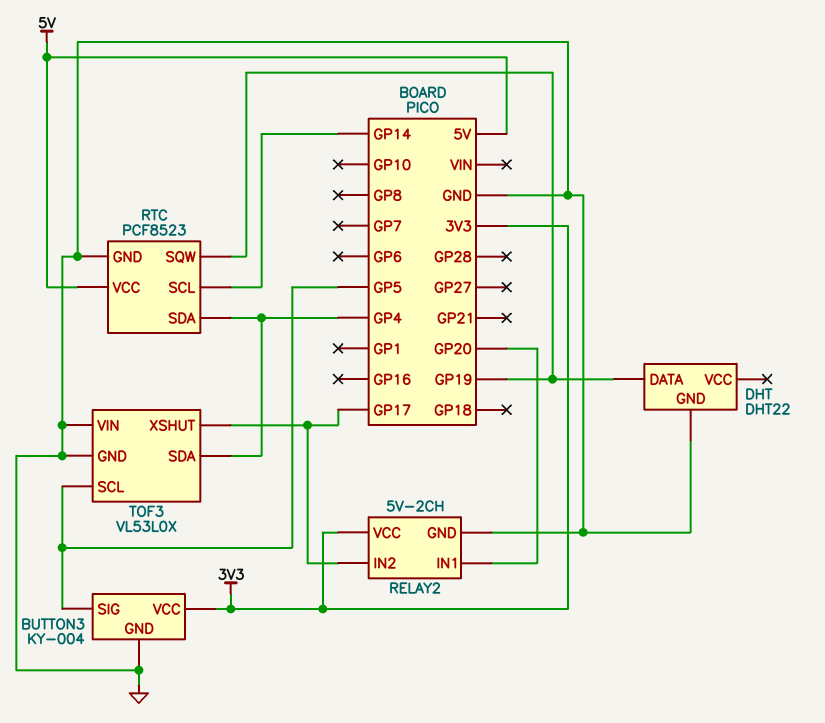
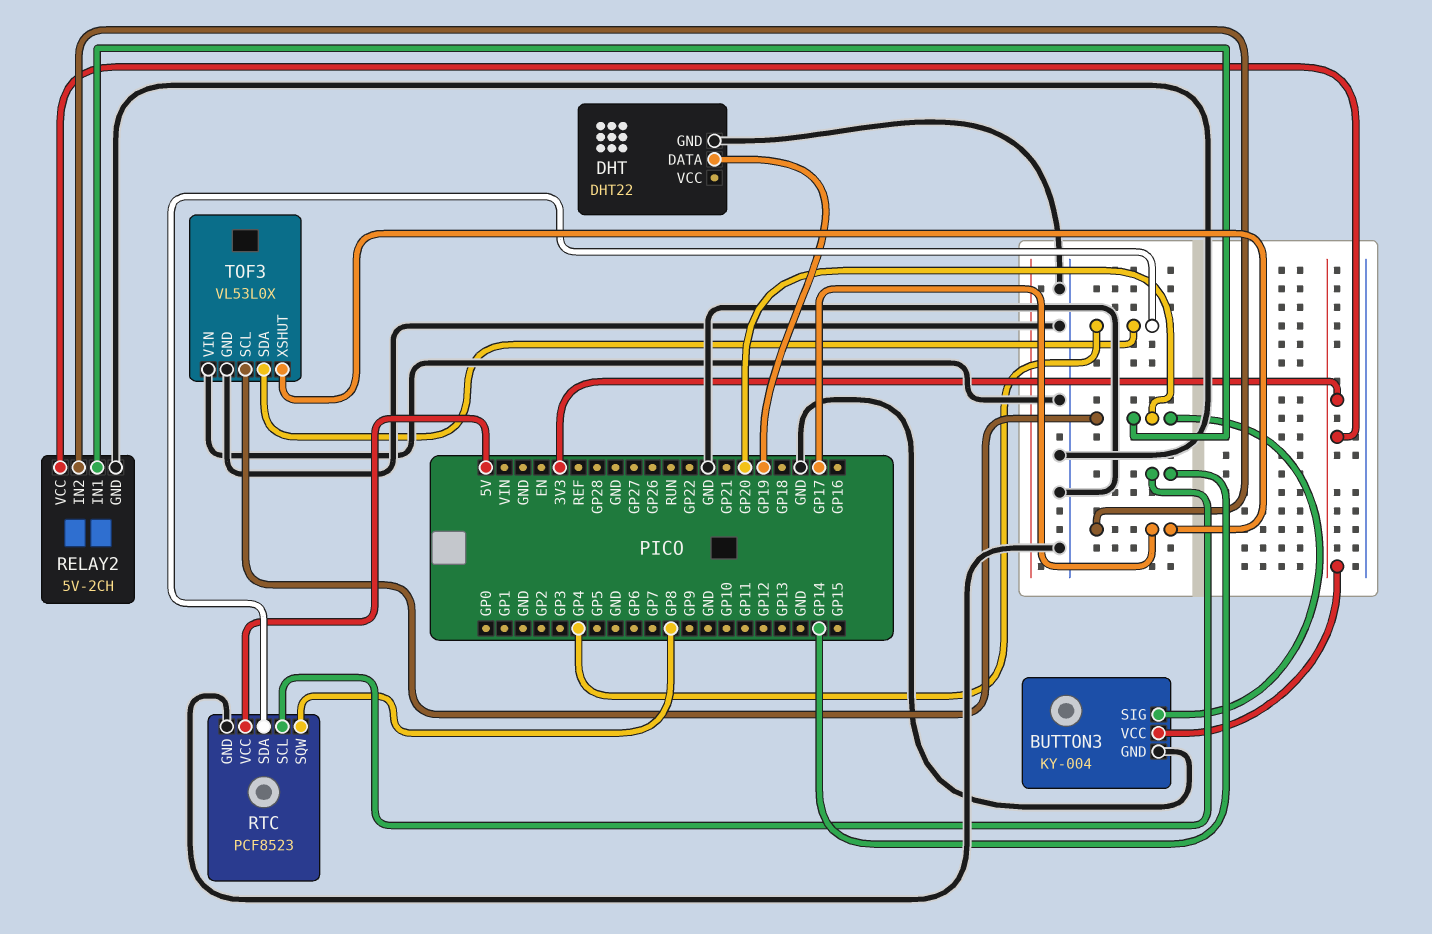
BUTTON3 pin SIG: GP5 -> GP20
RTC pin SQW: GP19 -> GP8
TOF3 pin SCL: GP5 -> GP20

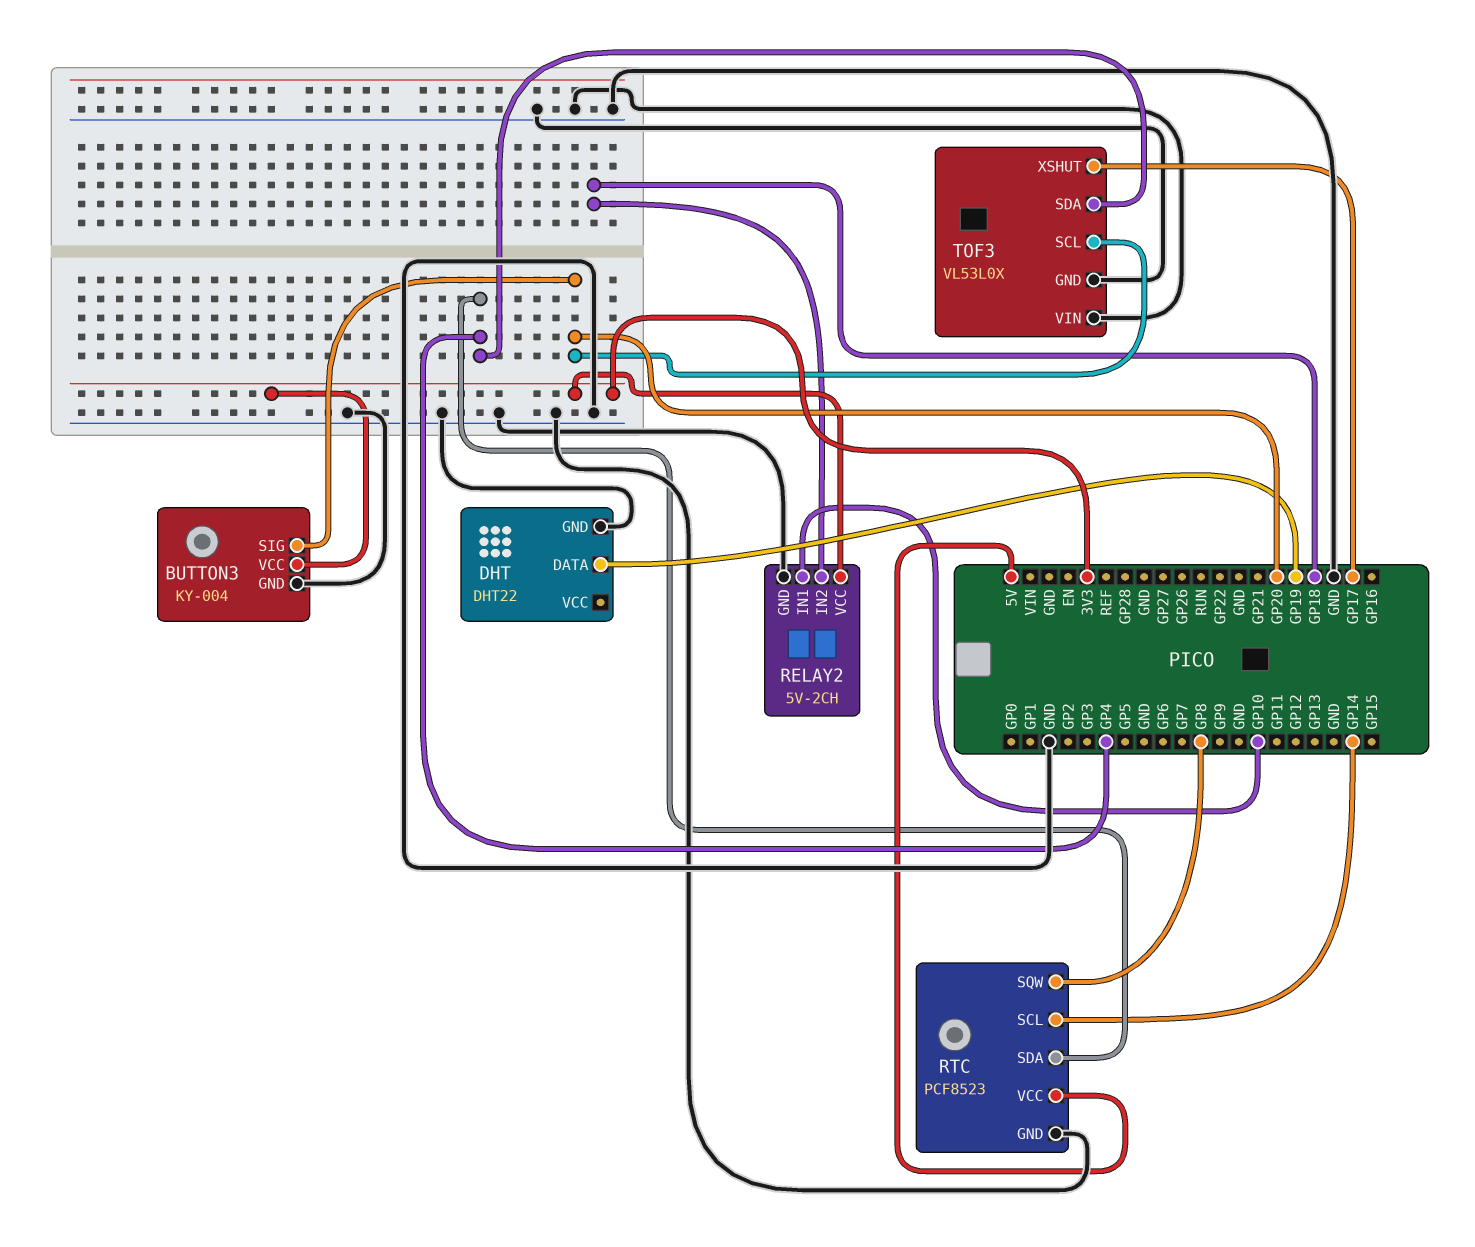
RELAY2 pin IN1: GP20 -> GP10
RELAY2 pin IN2: GP17 -> GP18

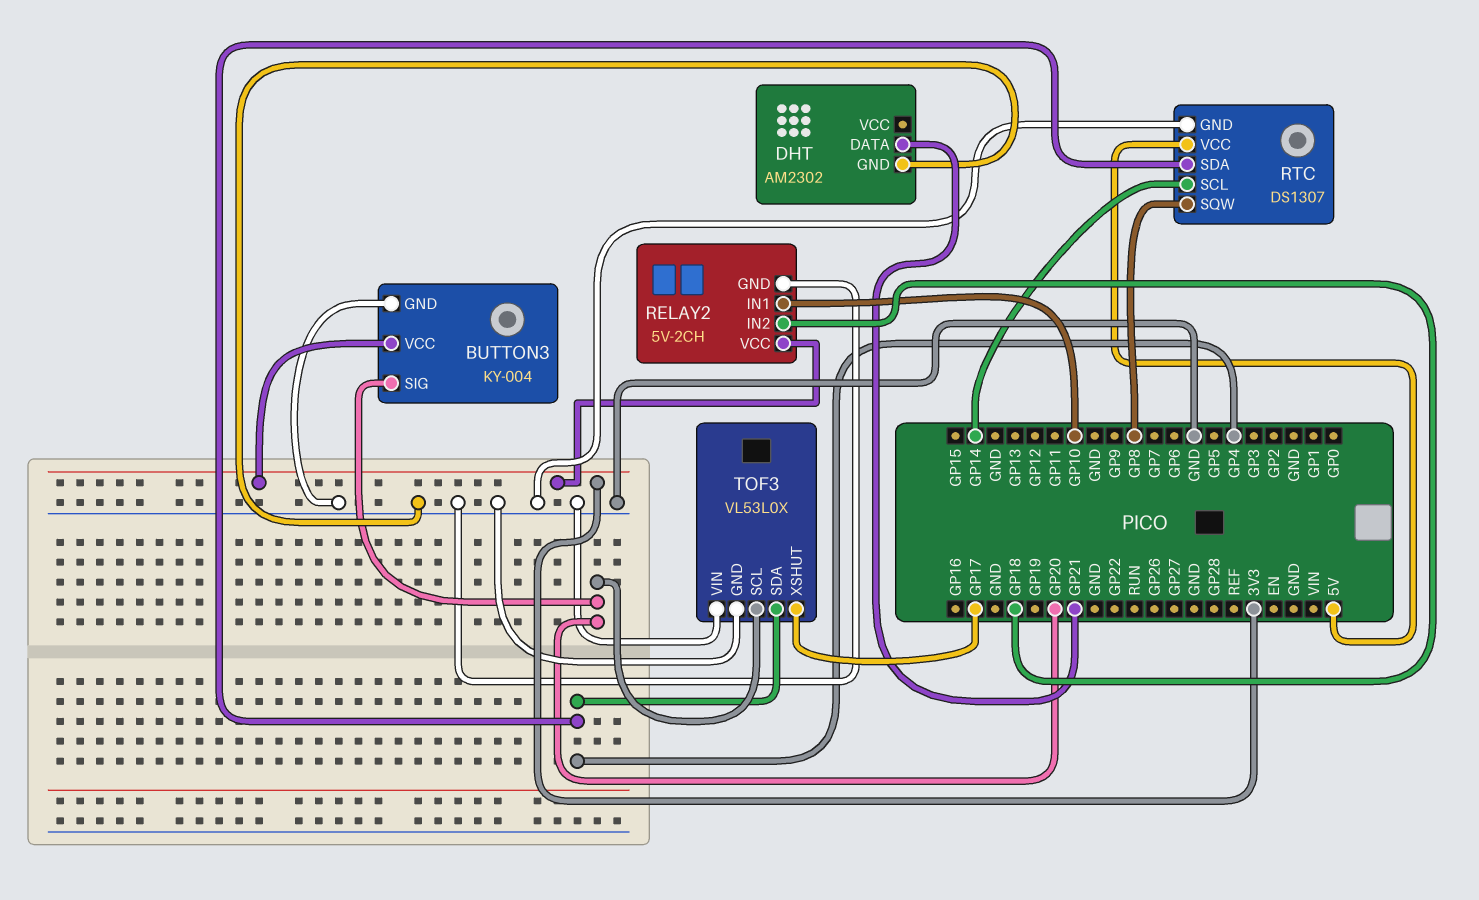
DHT: DHT22 -> AM2302
DHT pin DATA: GP19 -> GP21
RTC: PCF8523 -> DS1307

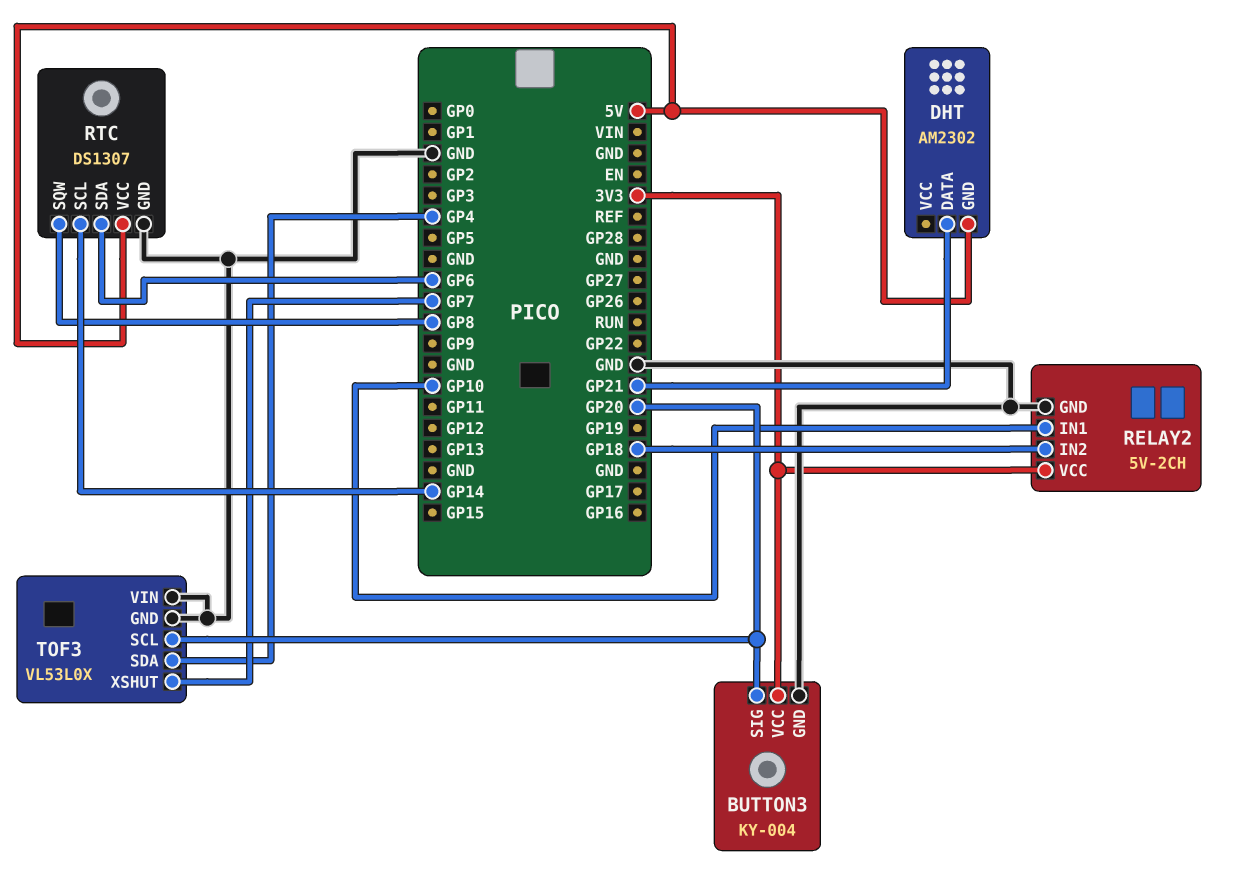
DHT pin GND: GND -> 5V
RTC pin SDA: GP4 -> GP6
TOF3 pin XSHUT: GP17 -> GP7

